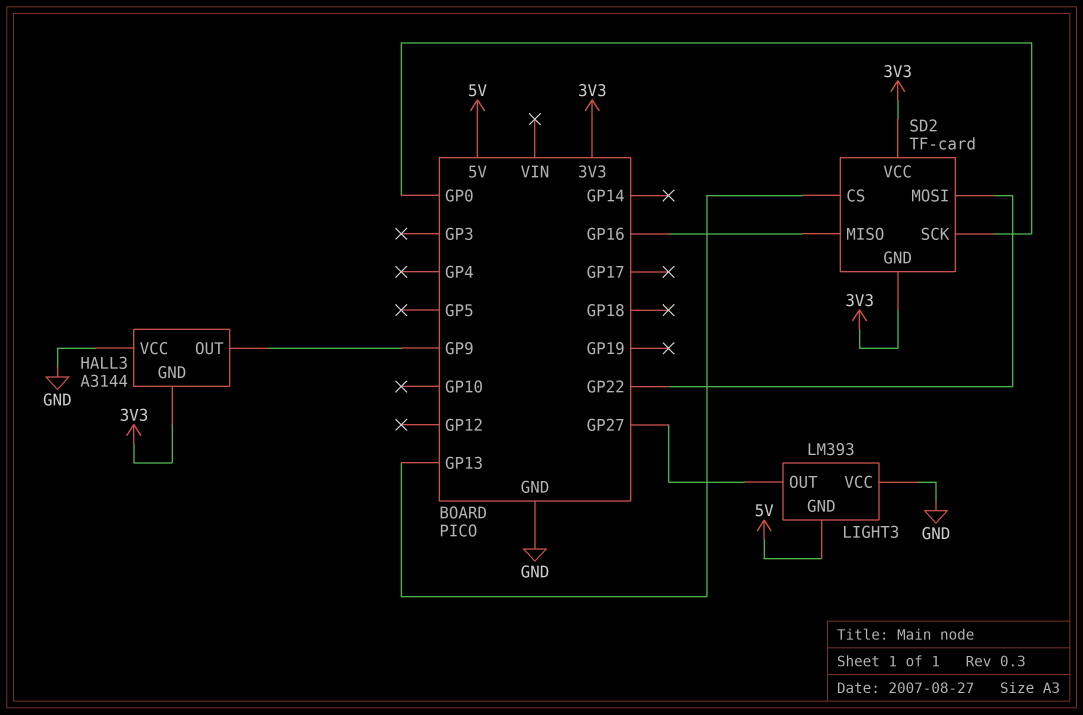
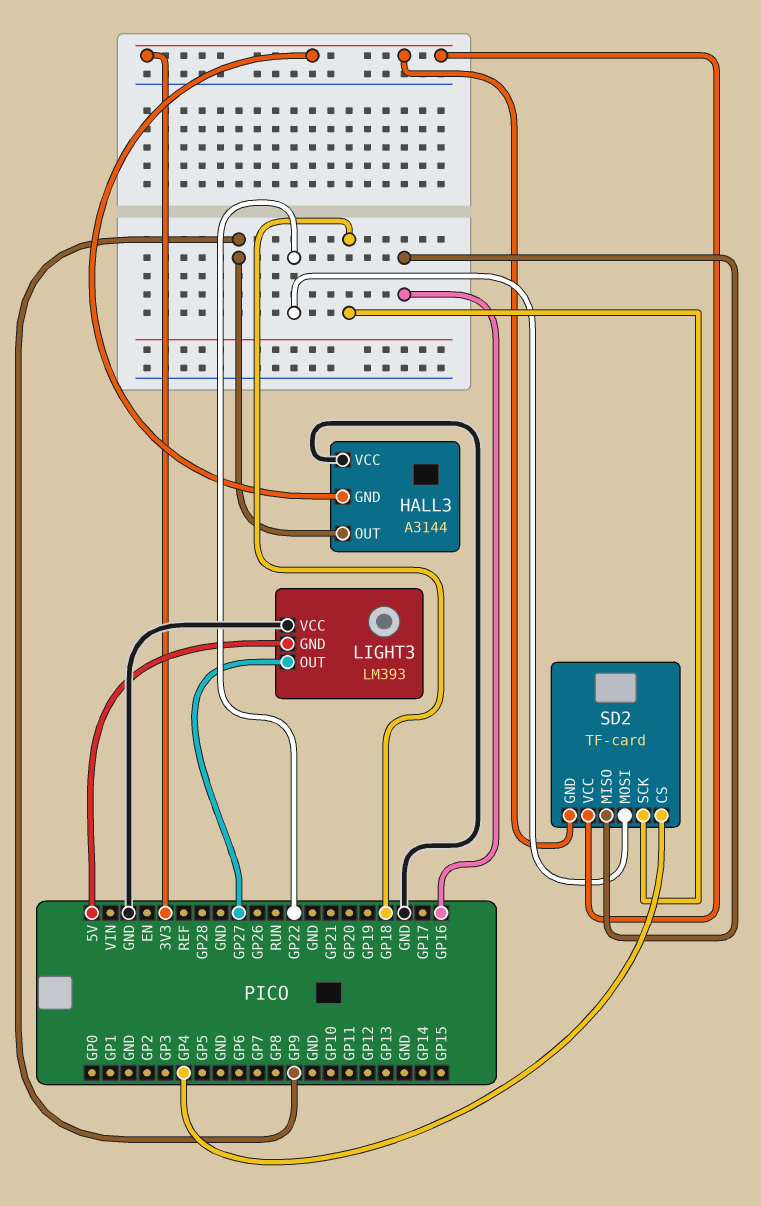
SD2 pin CS: GP13 -> GP4
SD2 pin SCK: GP0 -> GP18

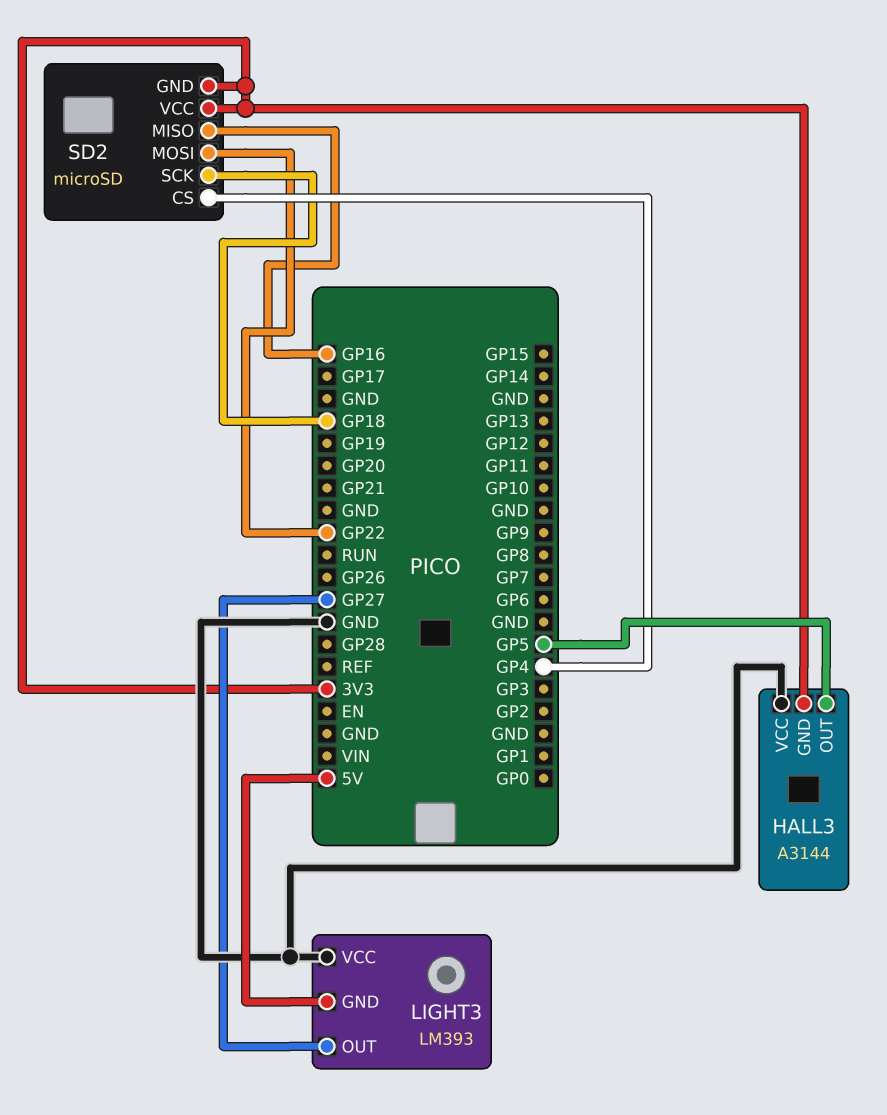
HALL3 pin OUT: GP9 -> GP5
SD2: TF-card -> microSD

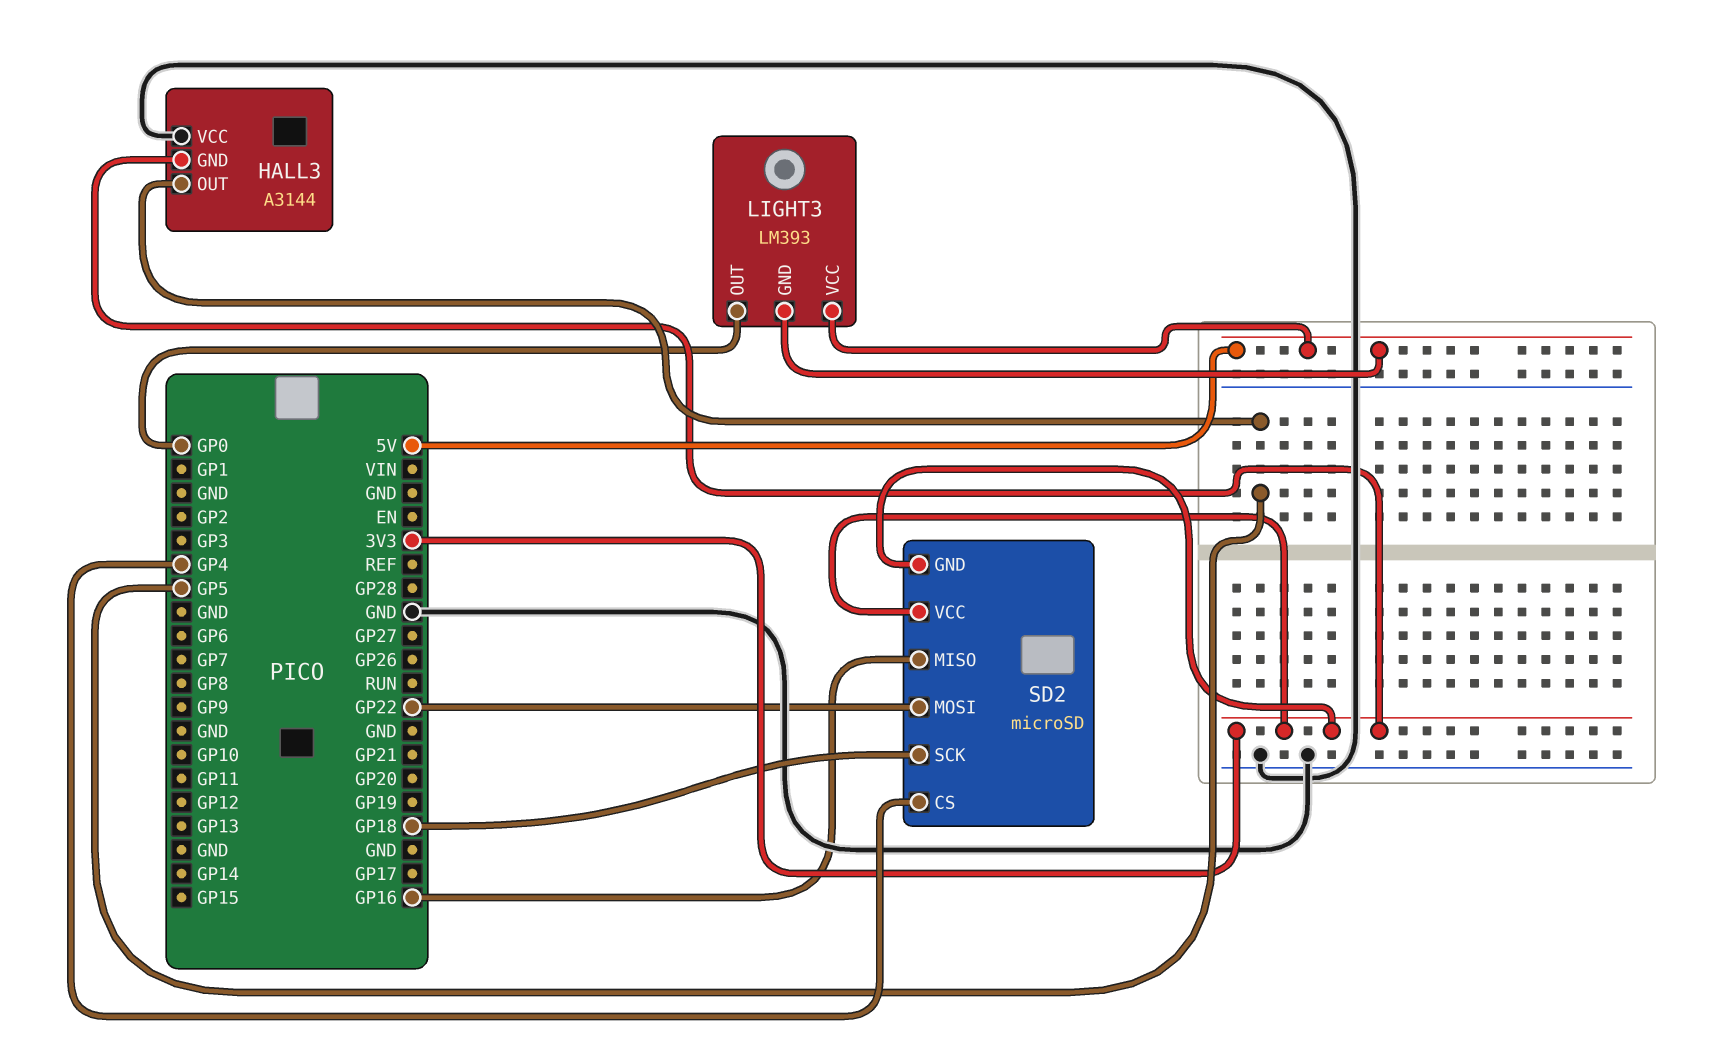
LIGHT3 pin OUT: GP27 -> GP0
LIGHT3 pin VCC: GND -> 5V

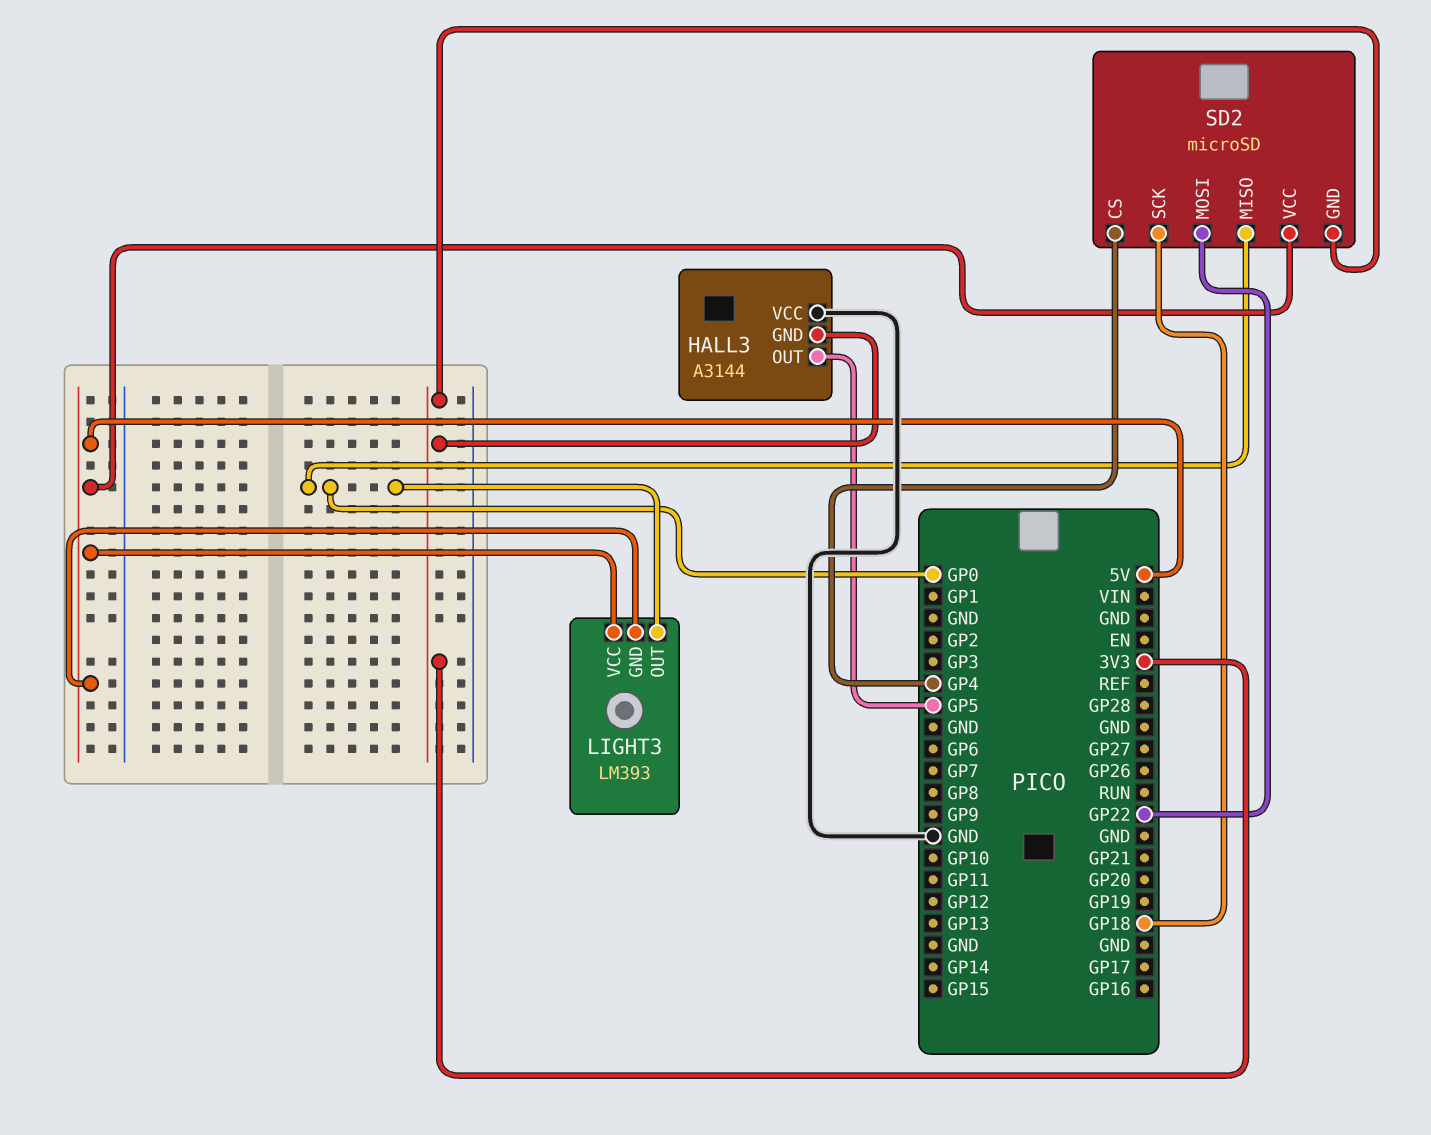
SD2 pin MISO: GP16 -> GP0
SD2 pin VCC: 3V3 -> 5V

